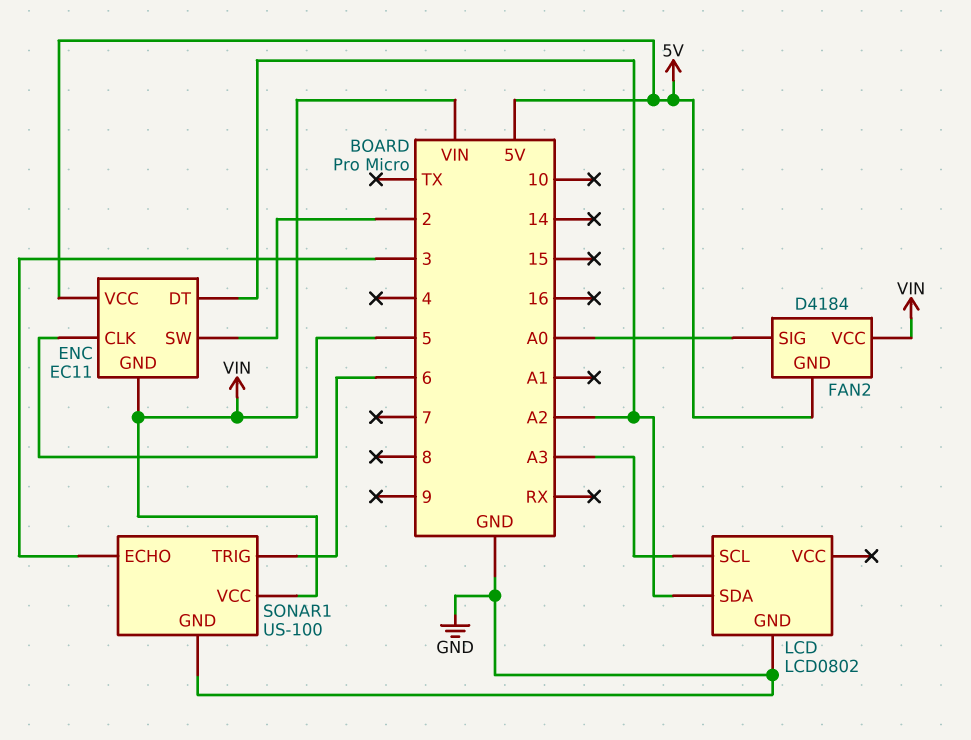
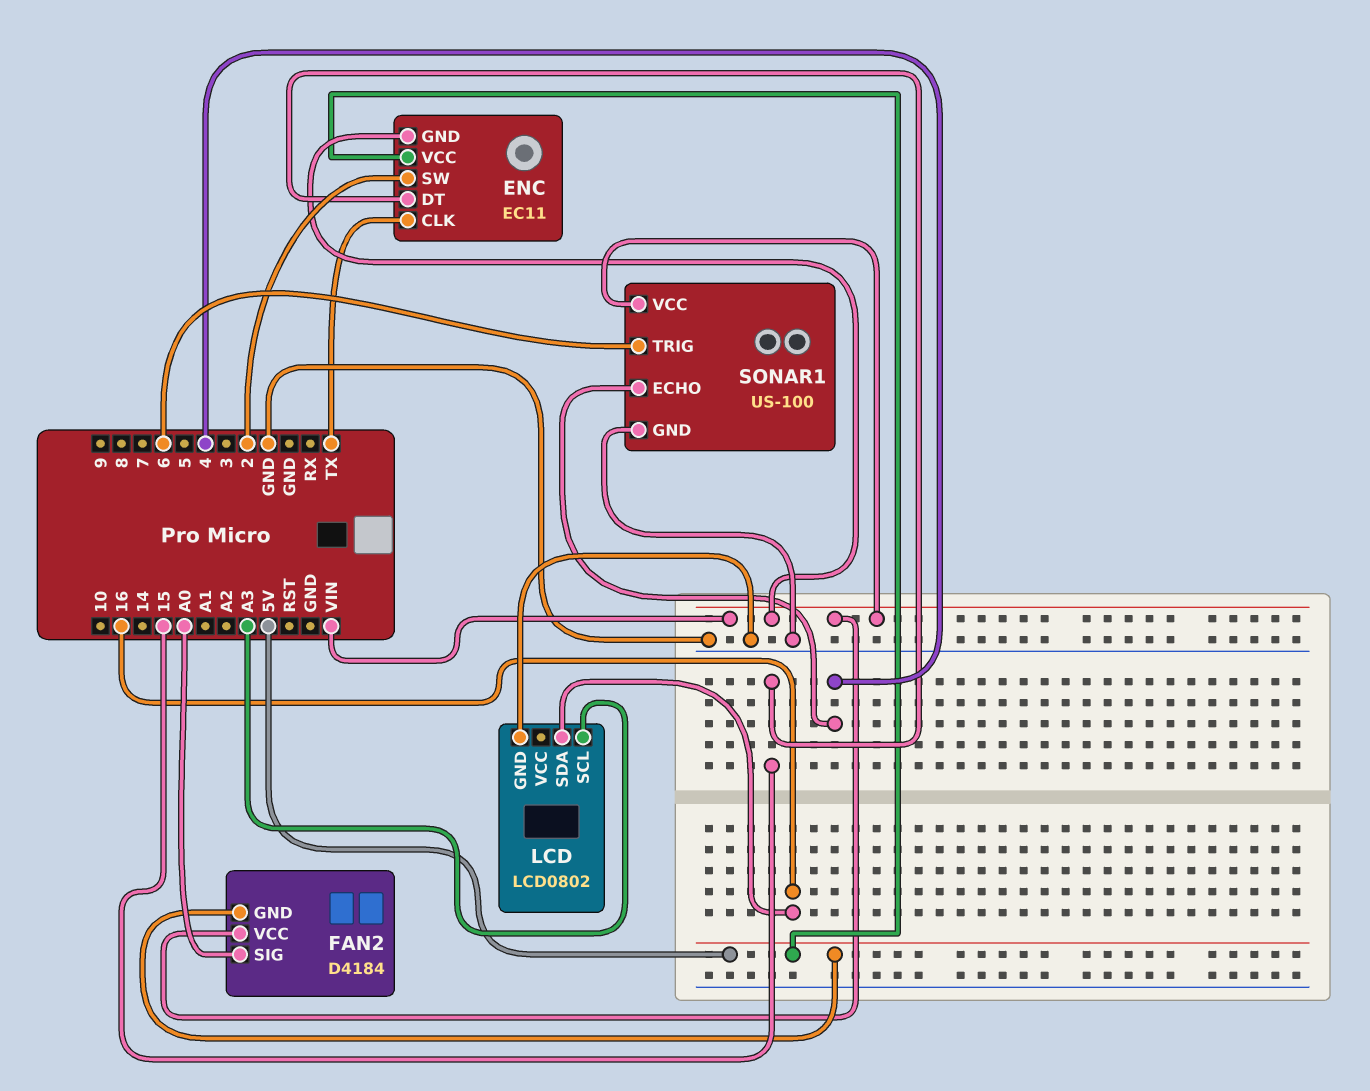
ENC pin CLK: 5 -> TX
ENC pin DT: A2 -> 15
LCD pin SDA: A2 -> 16
SONAR1 pin ECHO: 3 -> 4

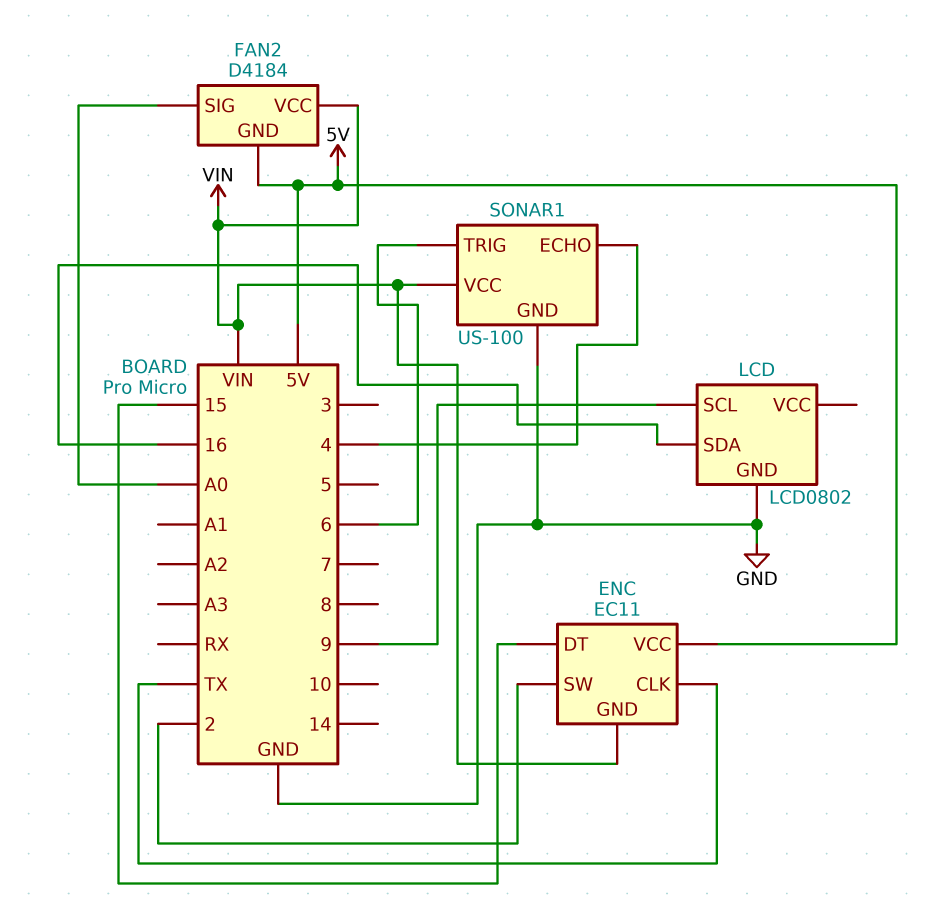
LCD pin SCL: A3 -> 9

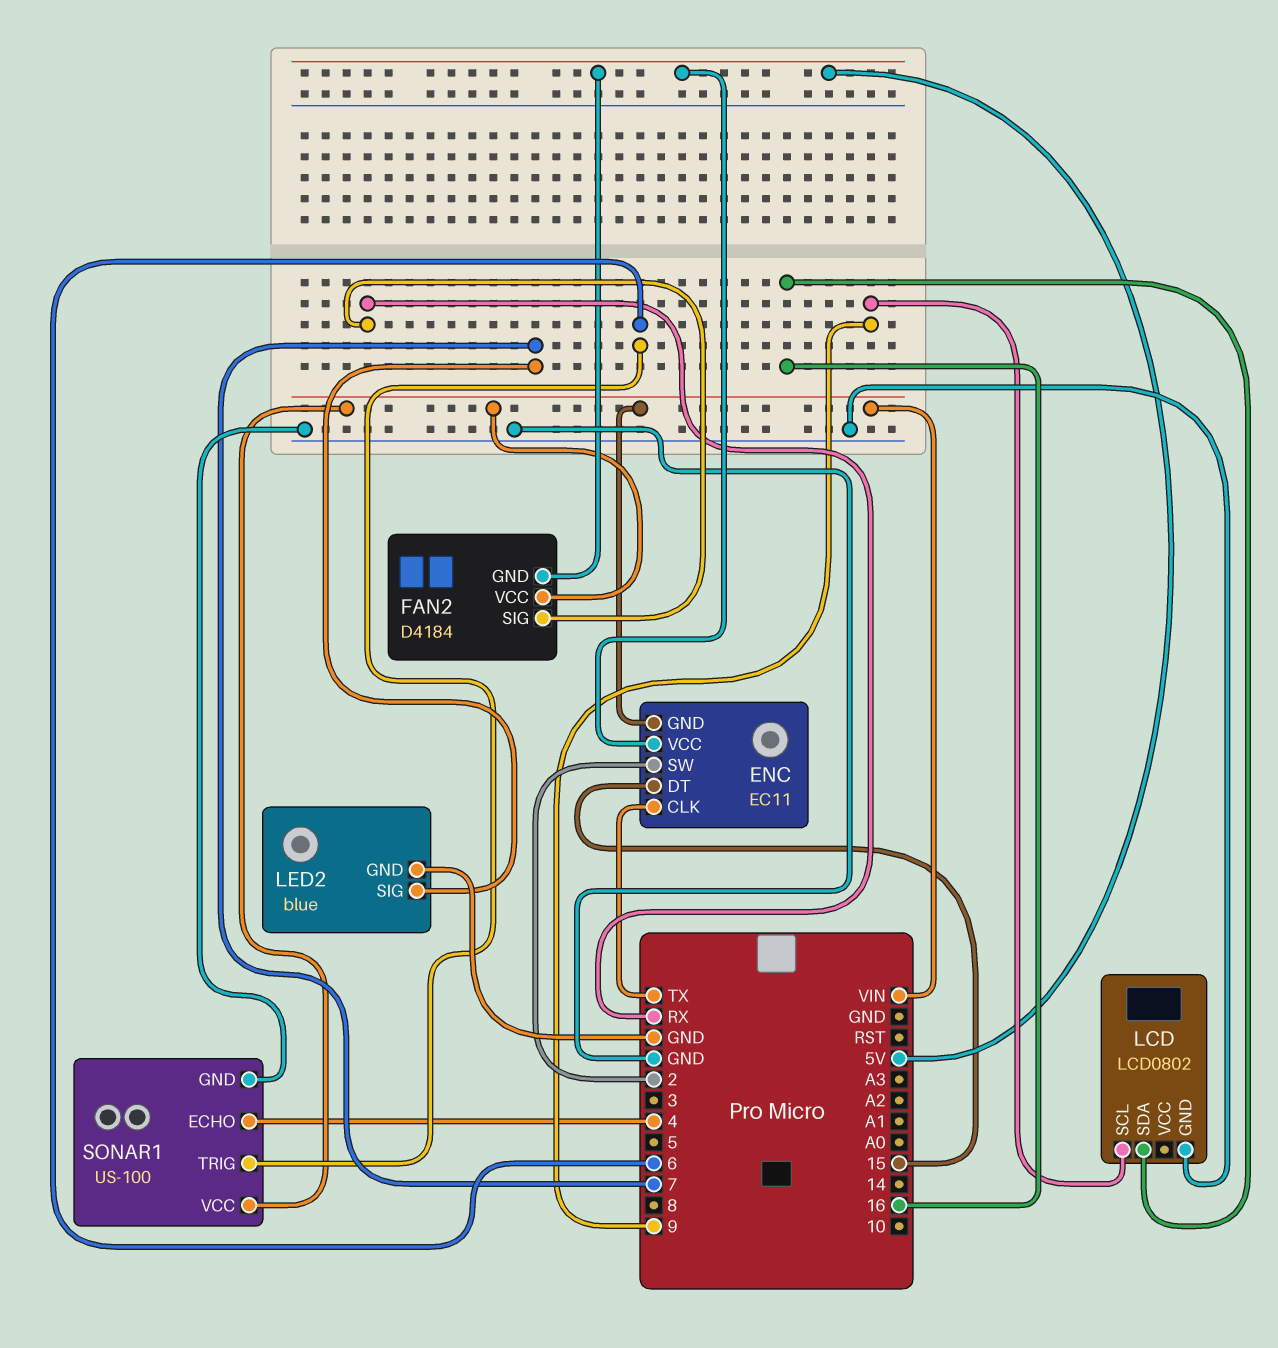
FAN2 pin SIG: A0 -> RX
LED2: none -> blue
LED2 pin GND: none -> GND
LED2 pin SIG: none -> 7

